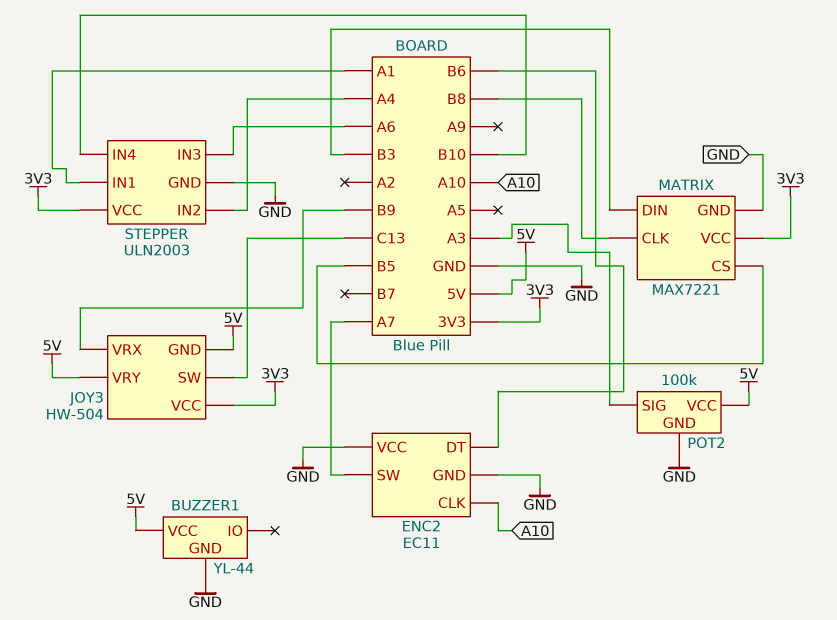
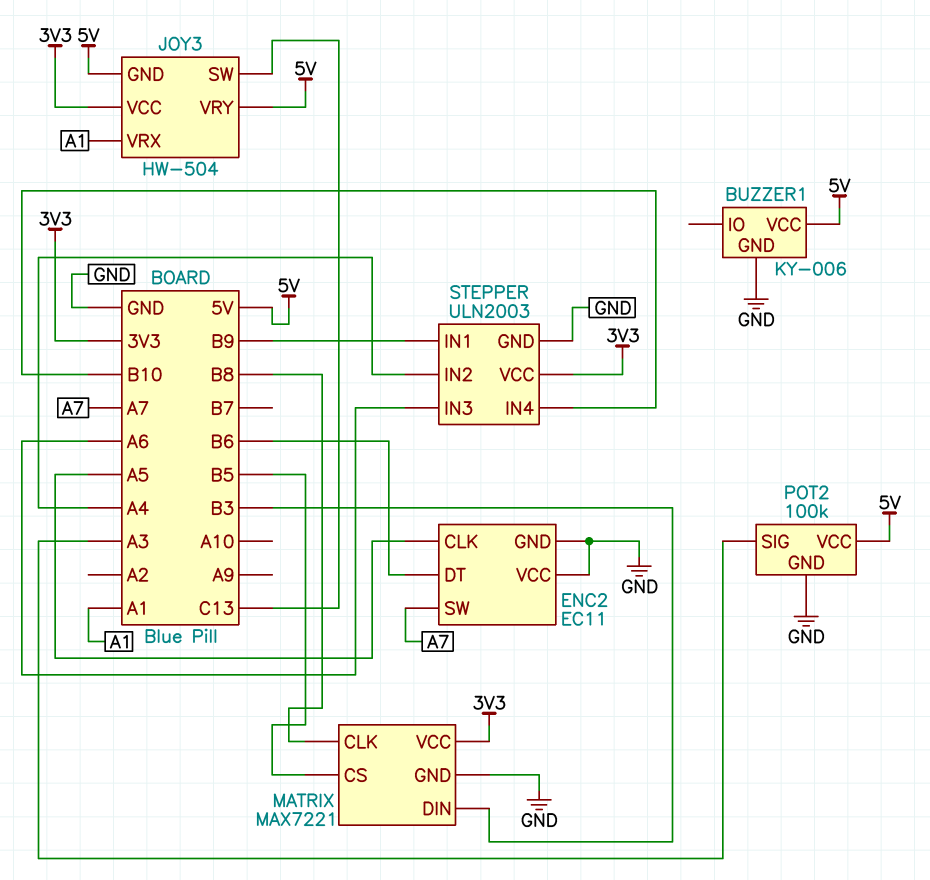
BUZZER1: YL-44 -> KY-006
ENC2 pin CLK: A10 -> A5
JOY3 pin VRX: B9 -> A1
STEPPER pin IN1: A1 -> B9

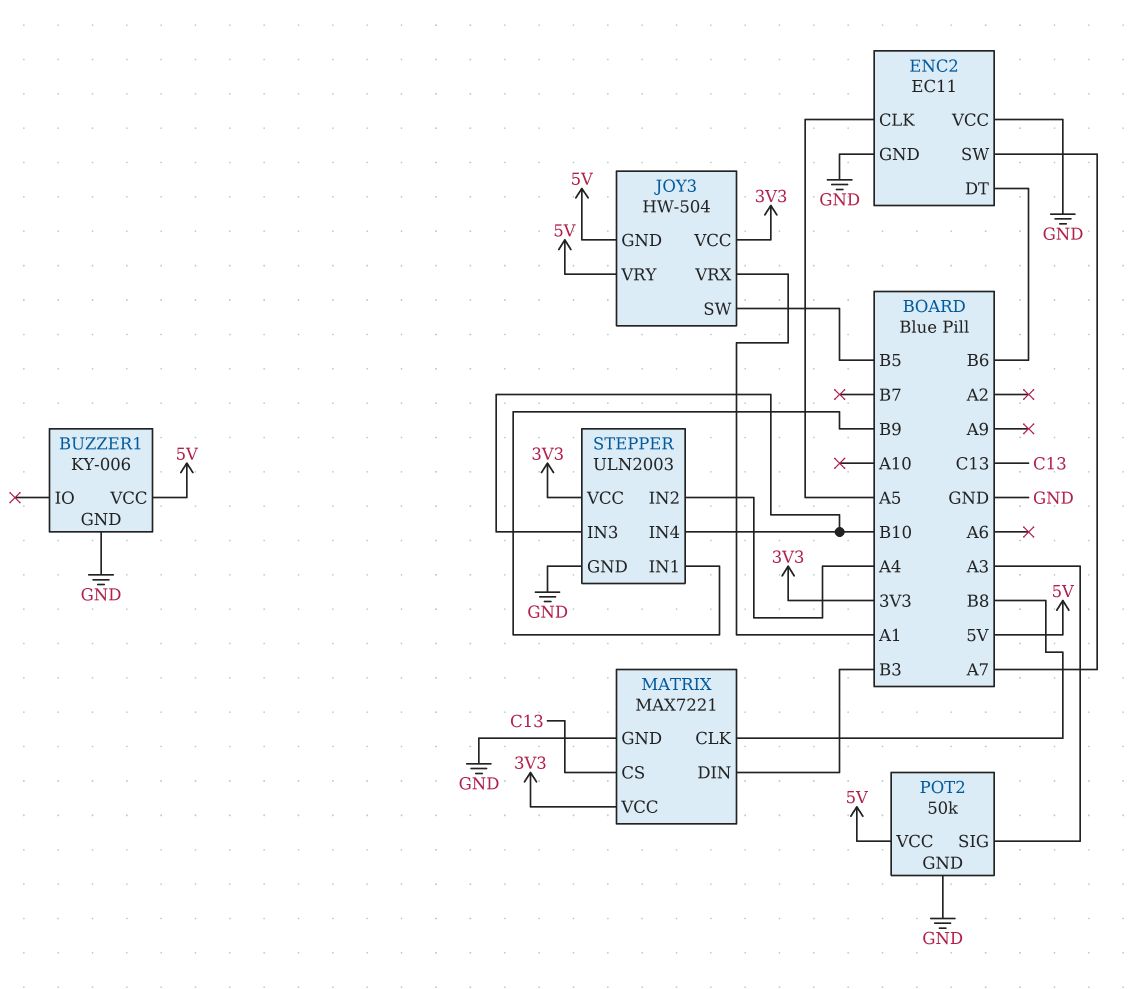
JOY3 pin SW: C13 -> B5
MATRIX pin CS: B5 -> C13
POT2: 100k -> 50k
STEPPER pin IN3: A6 -> B10

